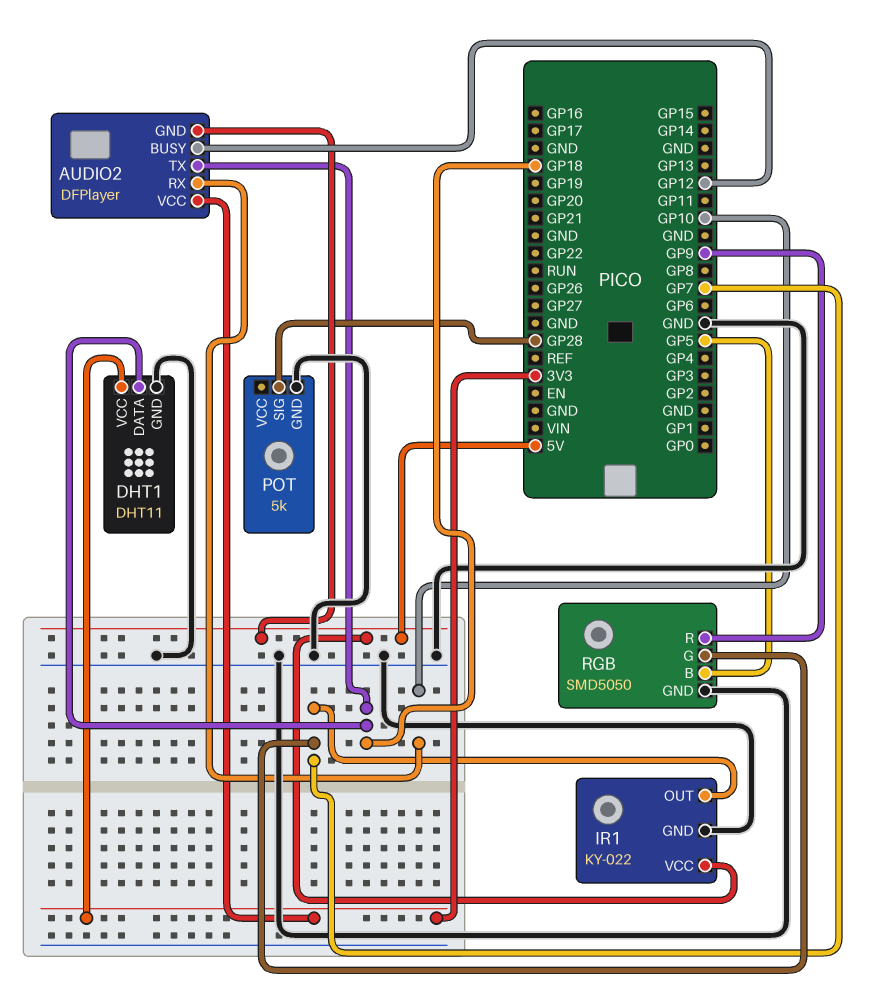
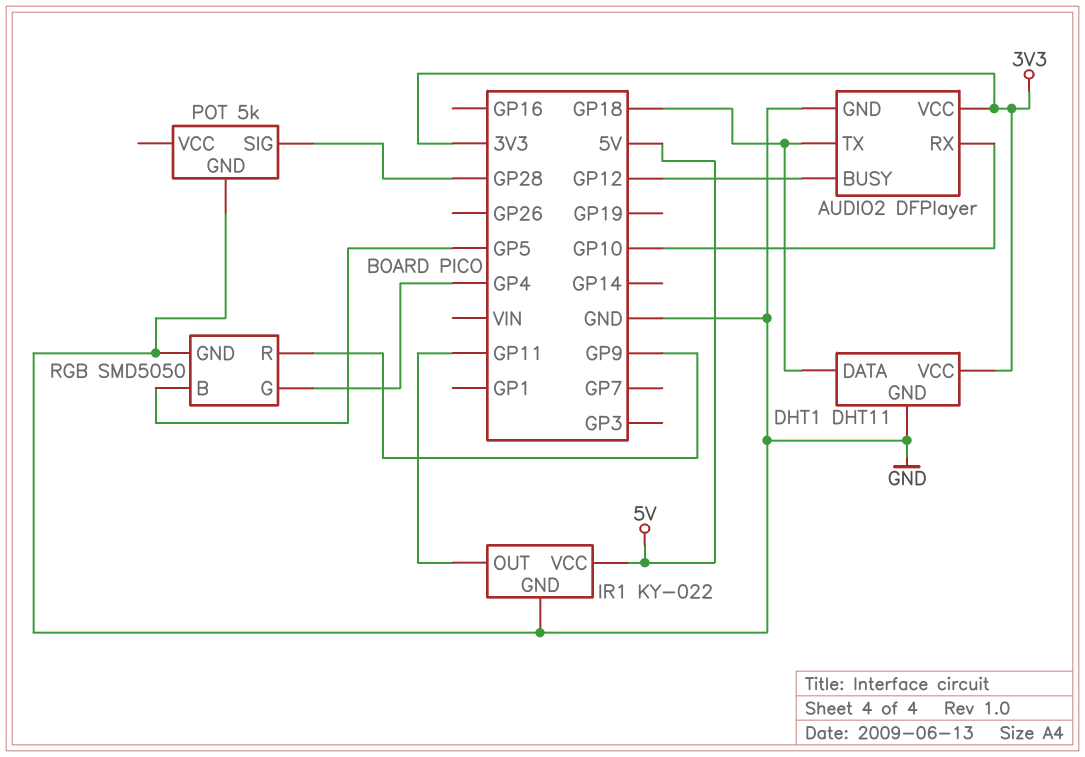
AUDIO2 pin GND: 5V -> GND
IR1 pin OUT: GP7 -> GP11
RGB pin G: GP7 -> GP4

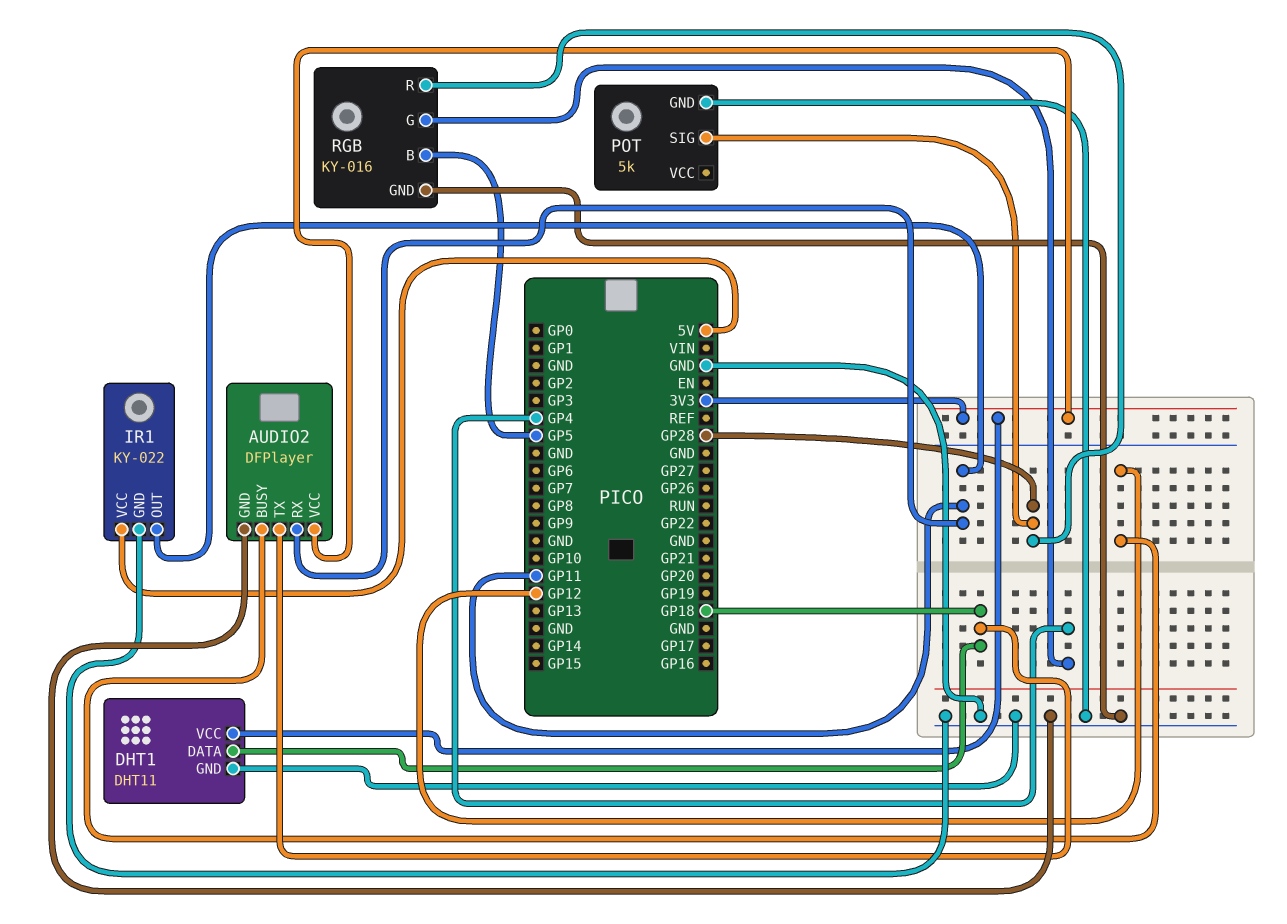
AUDIO2 pin RX: GP10 -> GP11
RGB: SMD5050 -> KY-016
RGB pin R: GP9 -> GP28

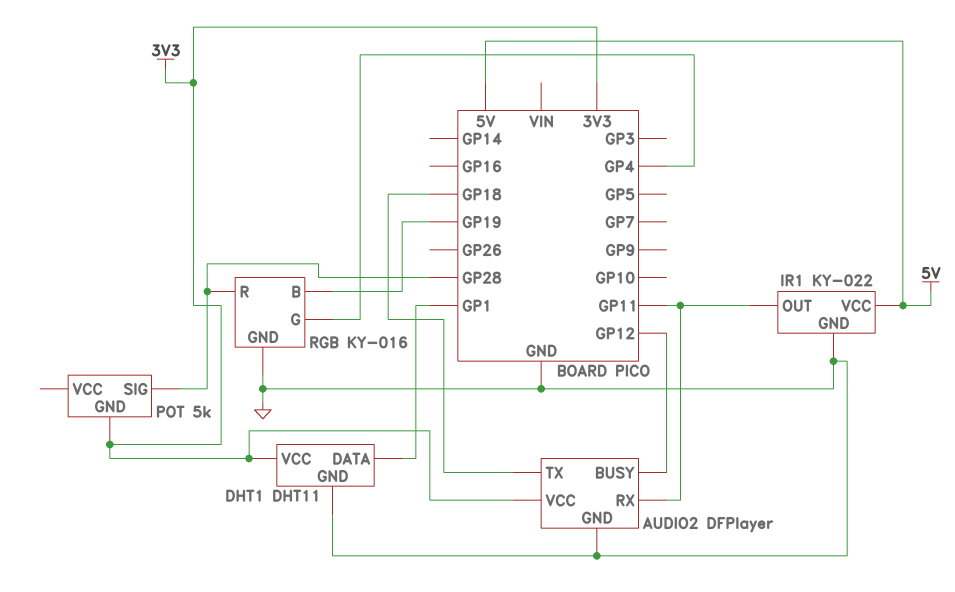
DHT1 pin DATA: GP18 -> GP1
POT pin GND: GND -> 3V3
RGB pin B: GP5 -> GP19

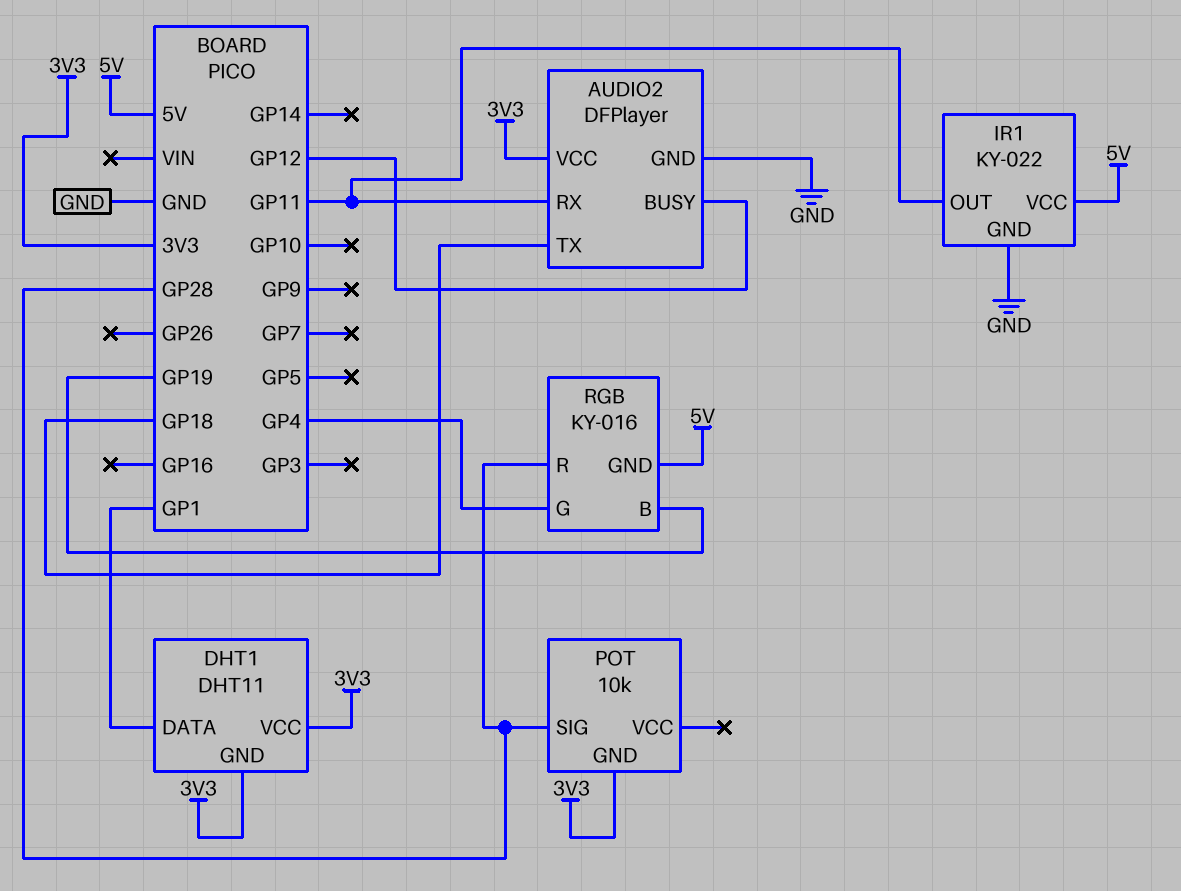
DHT1 pin GND: GND -> 3V3
POT: 5k -> 10k
RGB pin GND: GND -> 5V

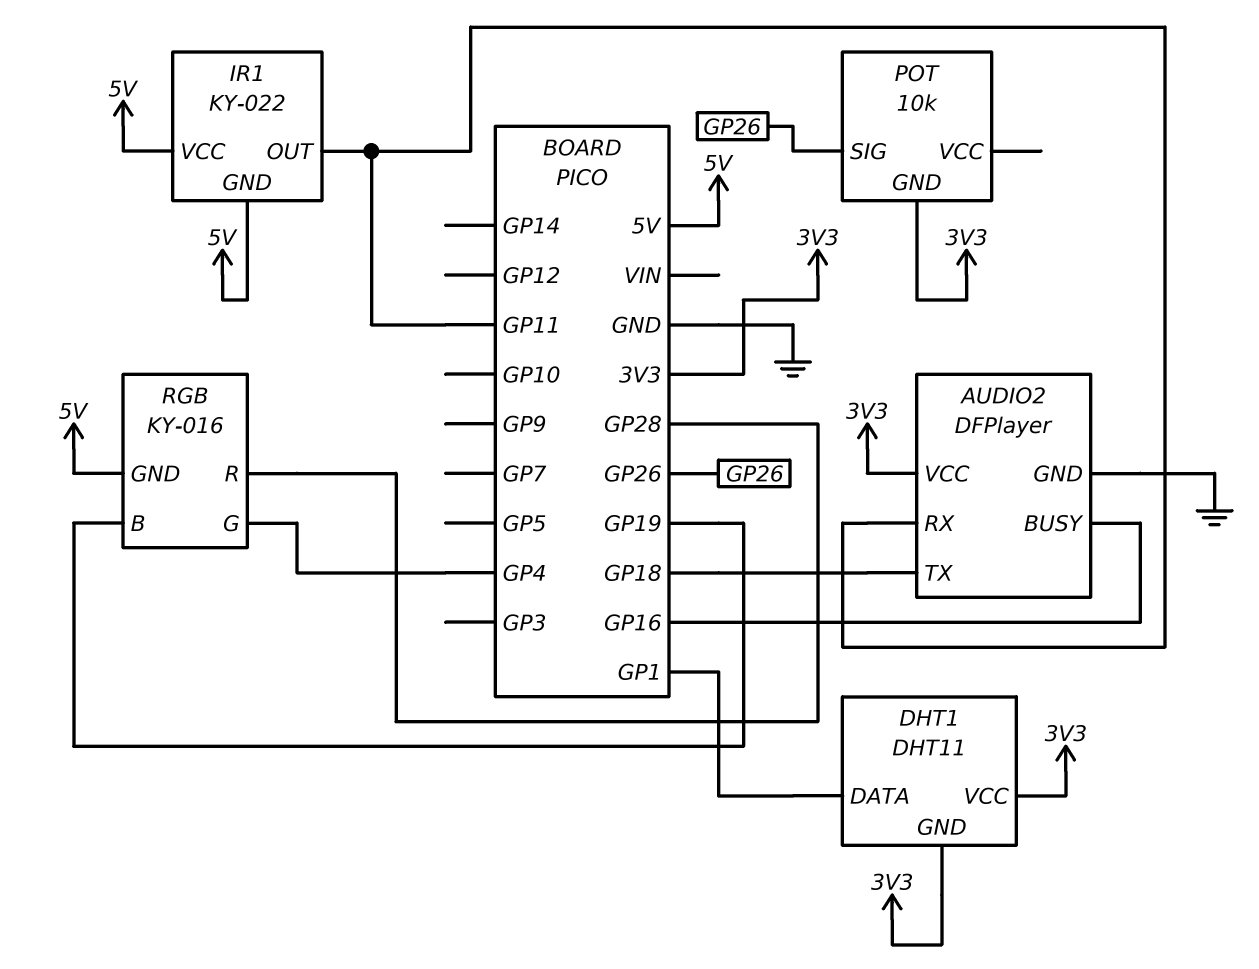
AUDIO2 pin BUSY: GP12 -> GP16
IR1 pin GND: GND -> 5V
POT pin SIG: GP28 -> GP26

